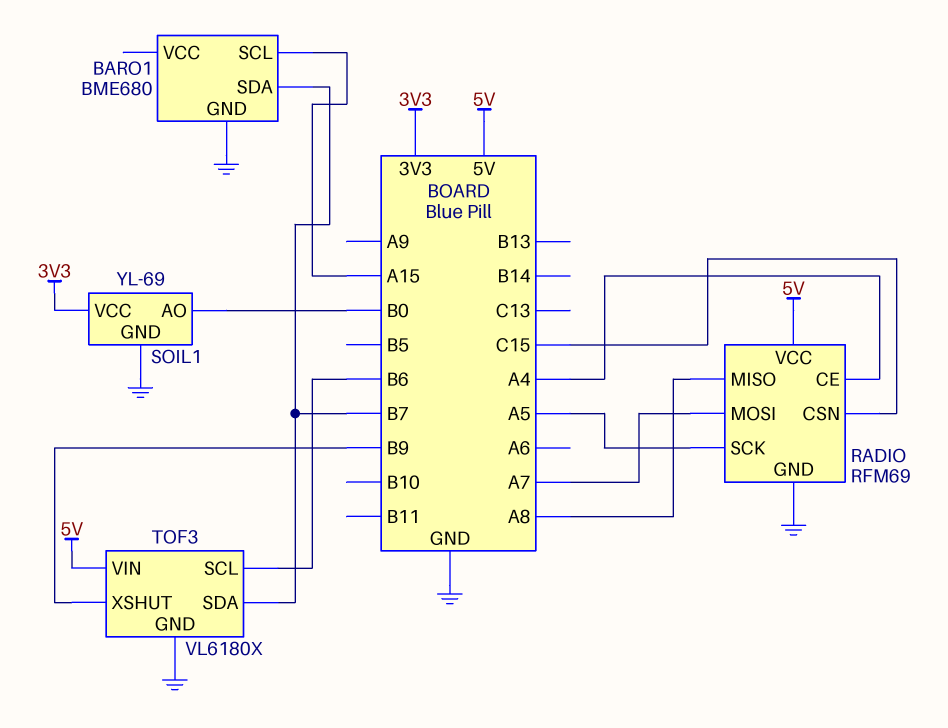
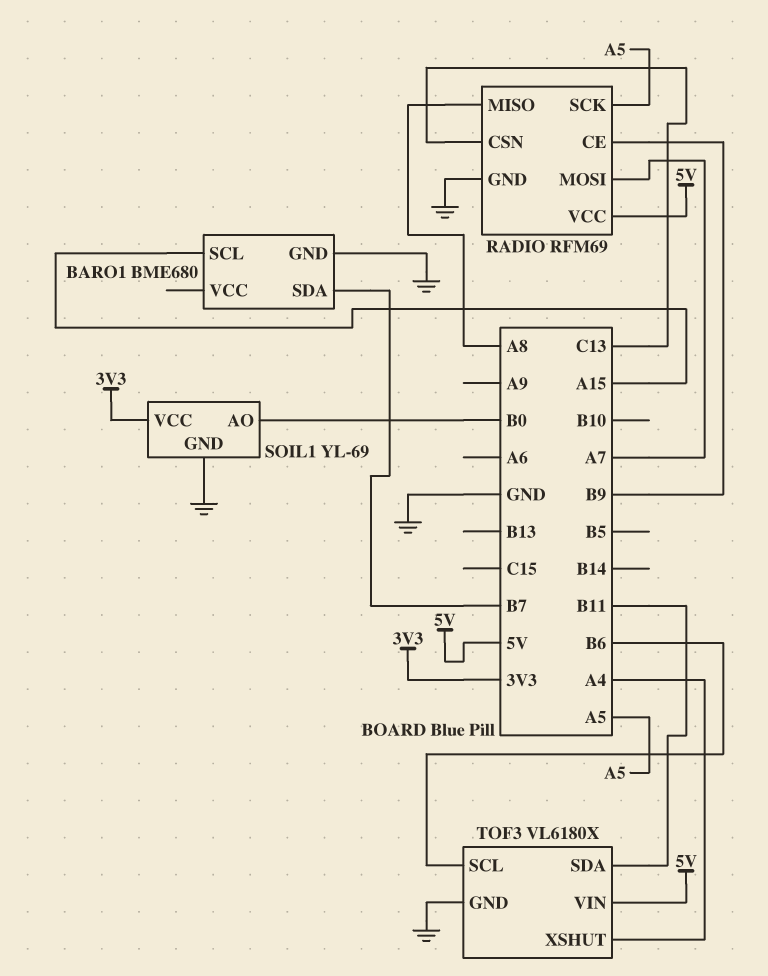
RADIO pin CE: A4 -> B9
RADIO pin CSN: C15 -> C13
TOF3 pin SDA: B7 -> B11
TOF3 pin XSHUT: B9 -> A4

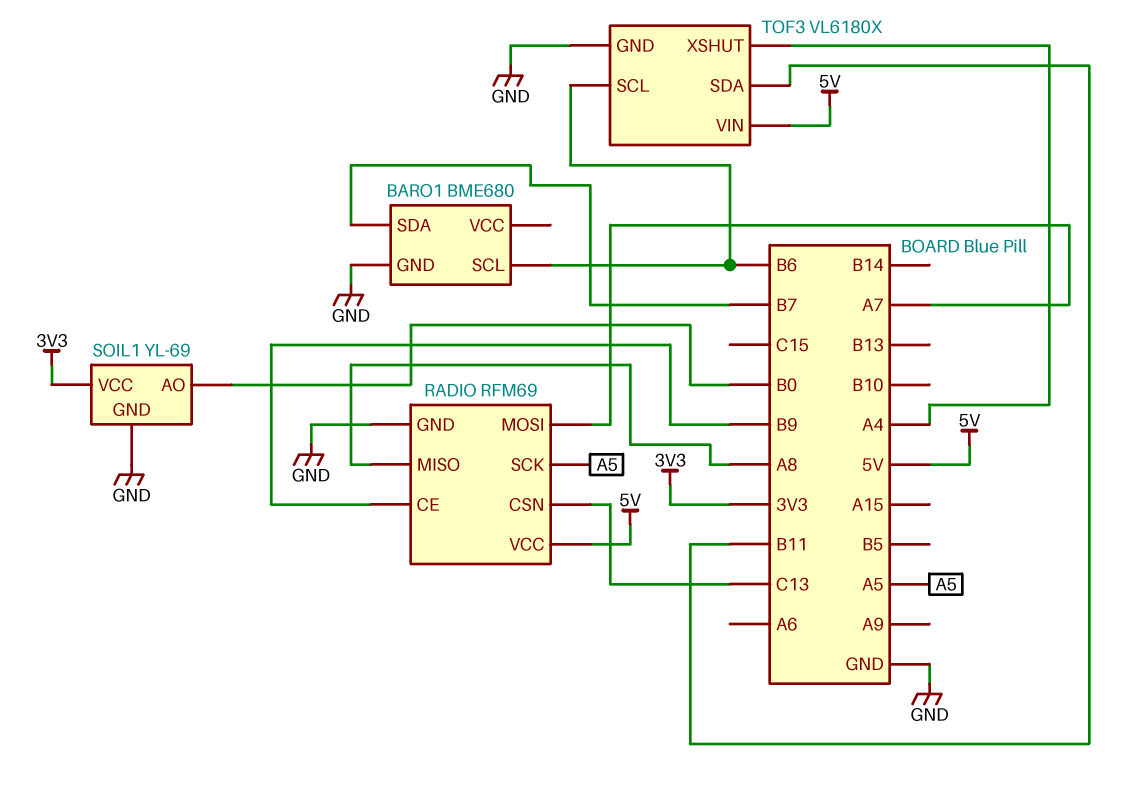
BARO1 pin SCL: A15 -> B6

